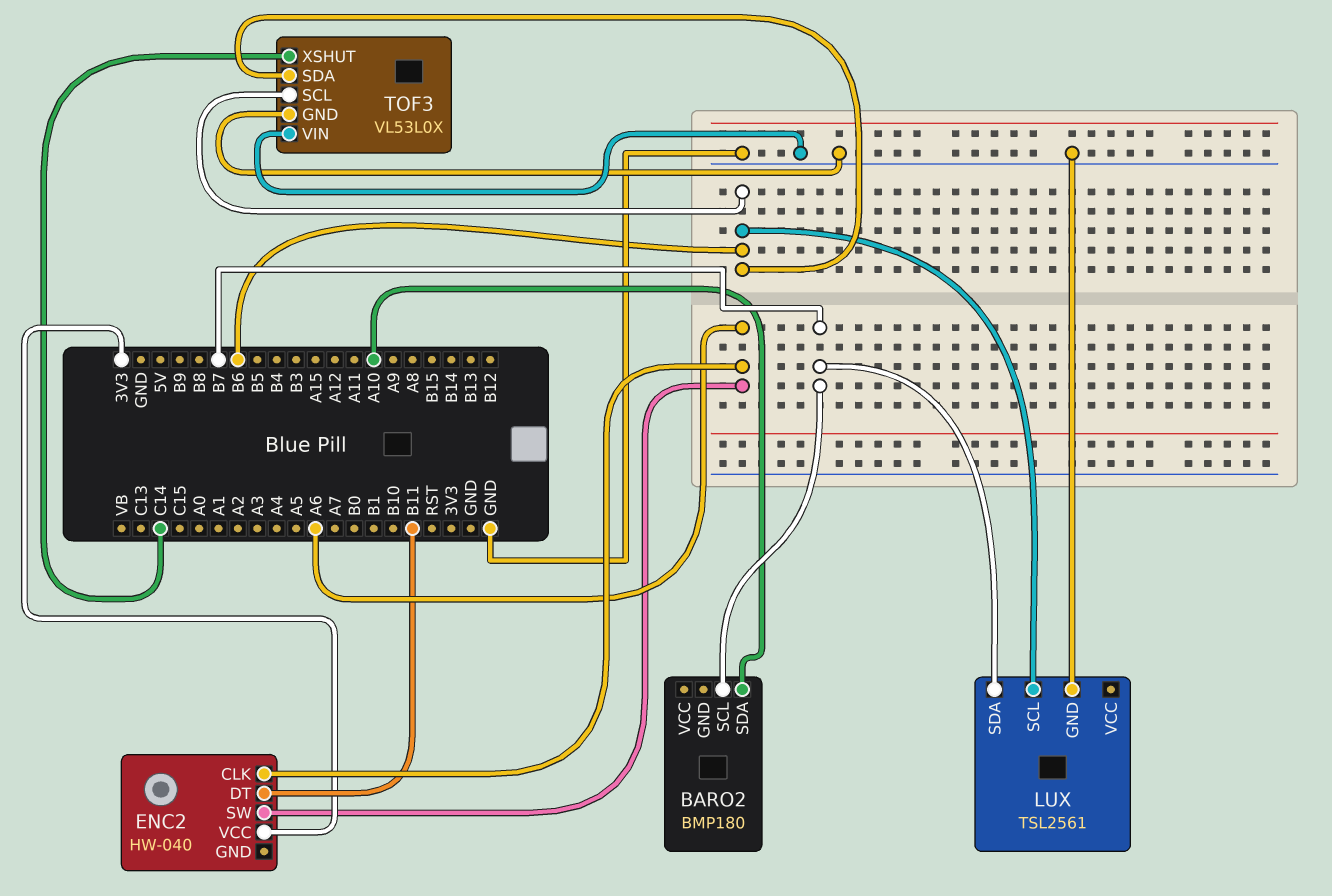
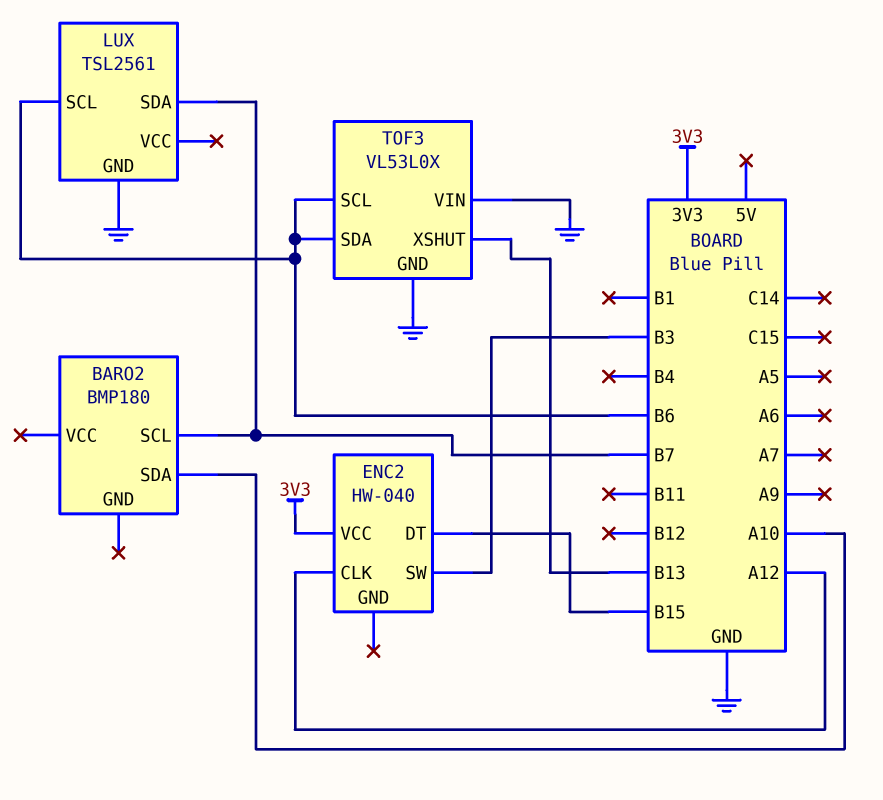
ENC2 pin CLK: A6 -> A12
ENC2 pin DT: B11 -> B15
ENC2 pin SW: A6 -> B3
TOF3 pin XSHUT: C14 -> B13

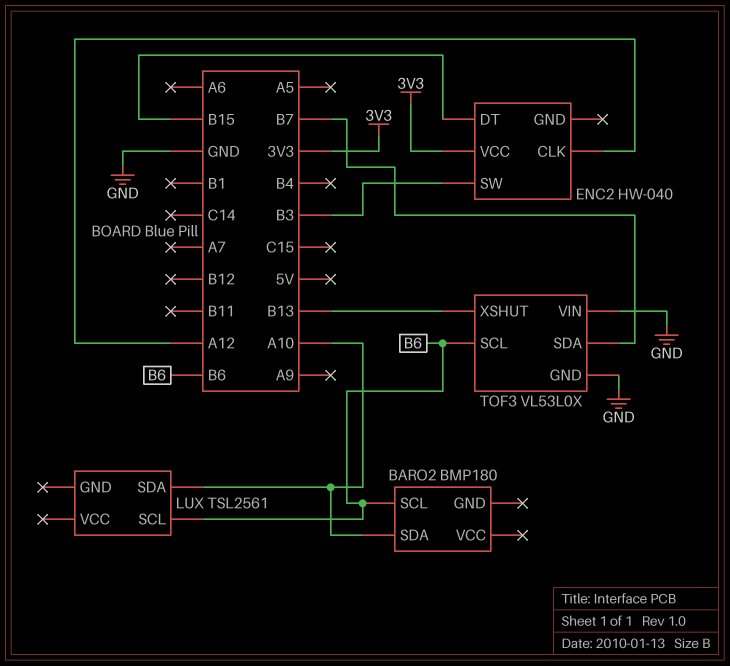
BARO2 pin SCL: B7 -> B6
LUX pin GND: GND -> none
LUX pin SDA: B7 -> A10
TOF3 pin SDA: B6 -> B7

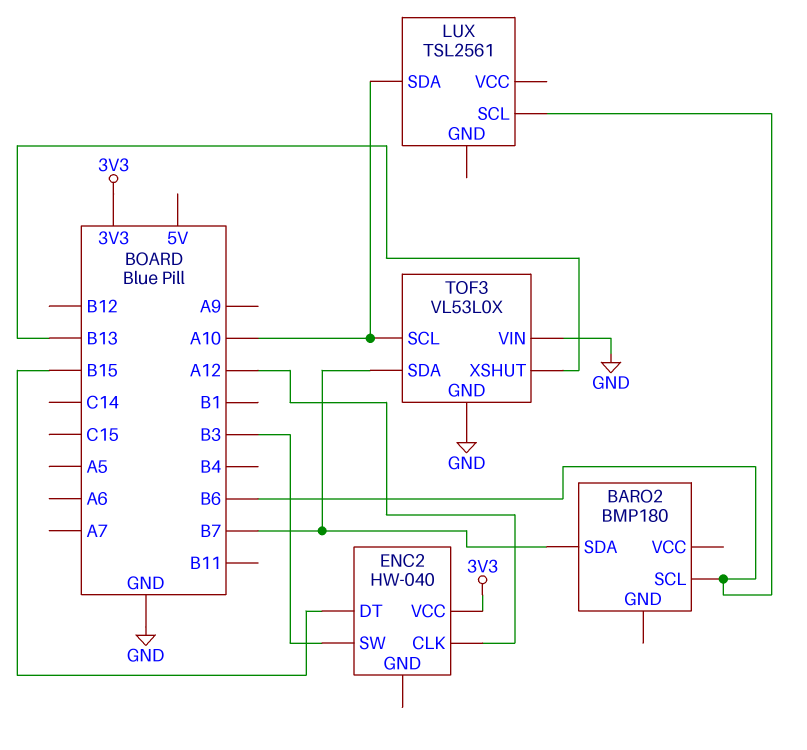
BARO2 pin SDA: A10 -> B7
TOF3 pin SCL: B6 -> A10

